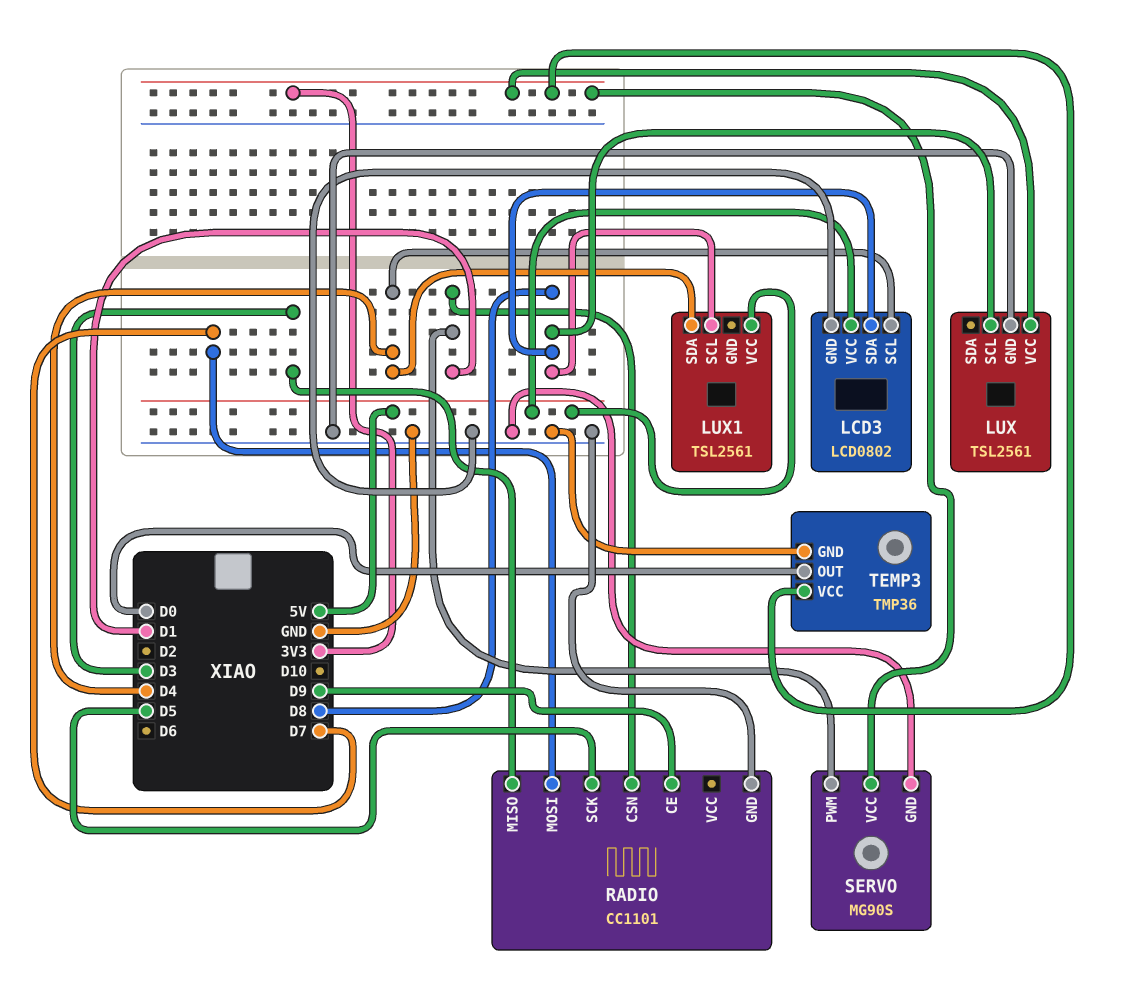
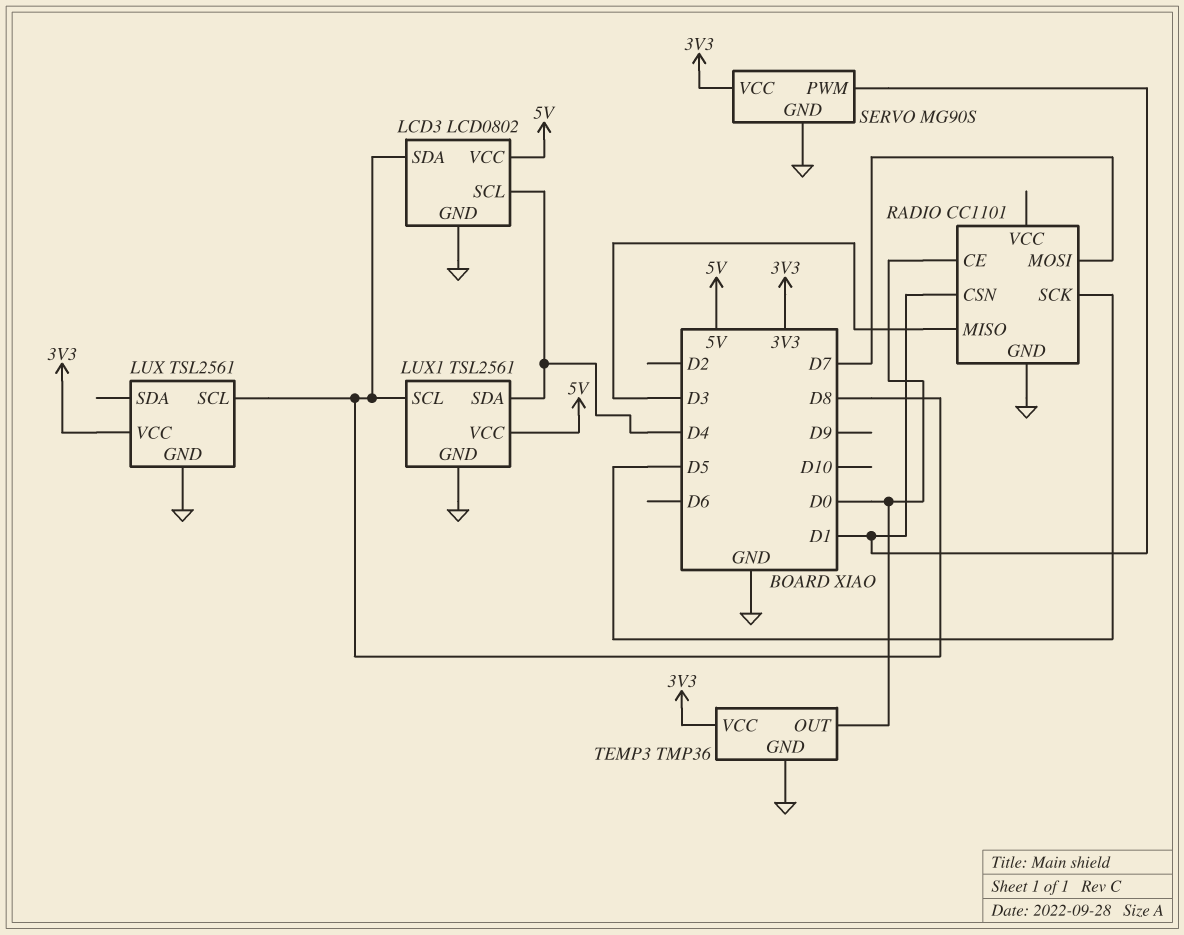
LUX1 pin GND: none -> GND
RADIO pin CE: D9 -> D0

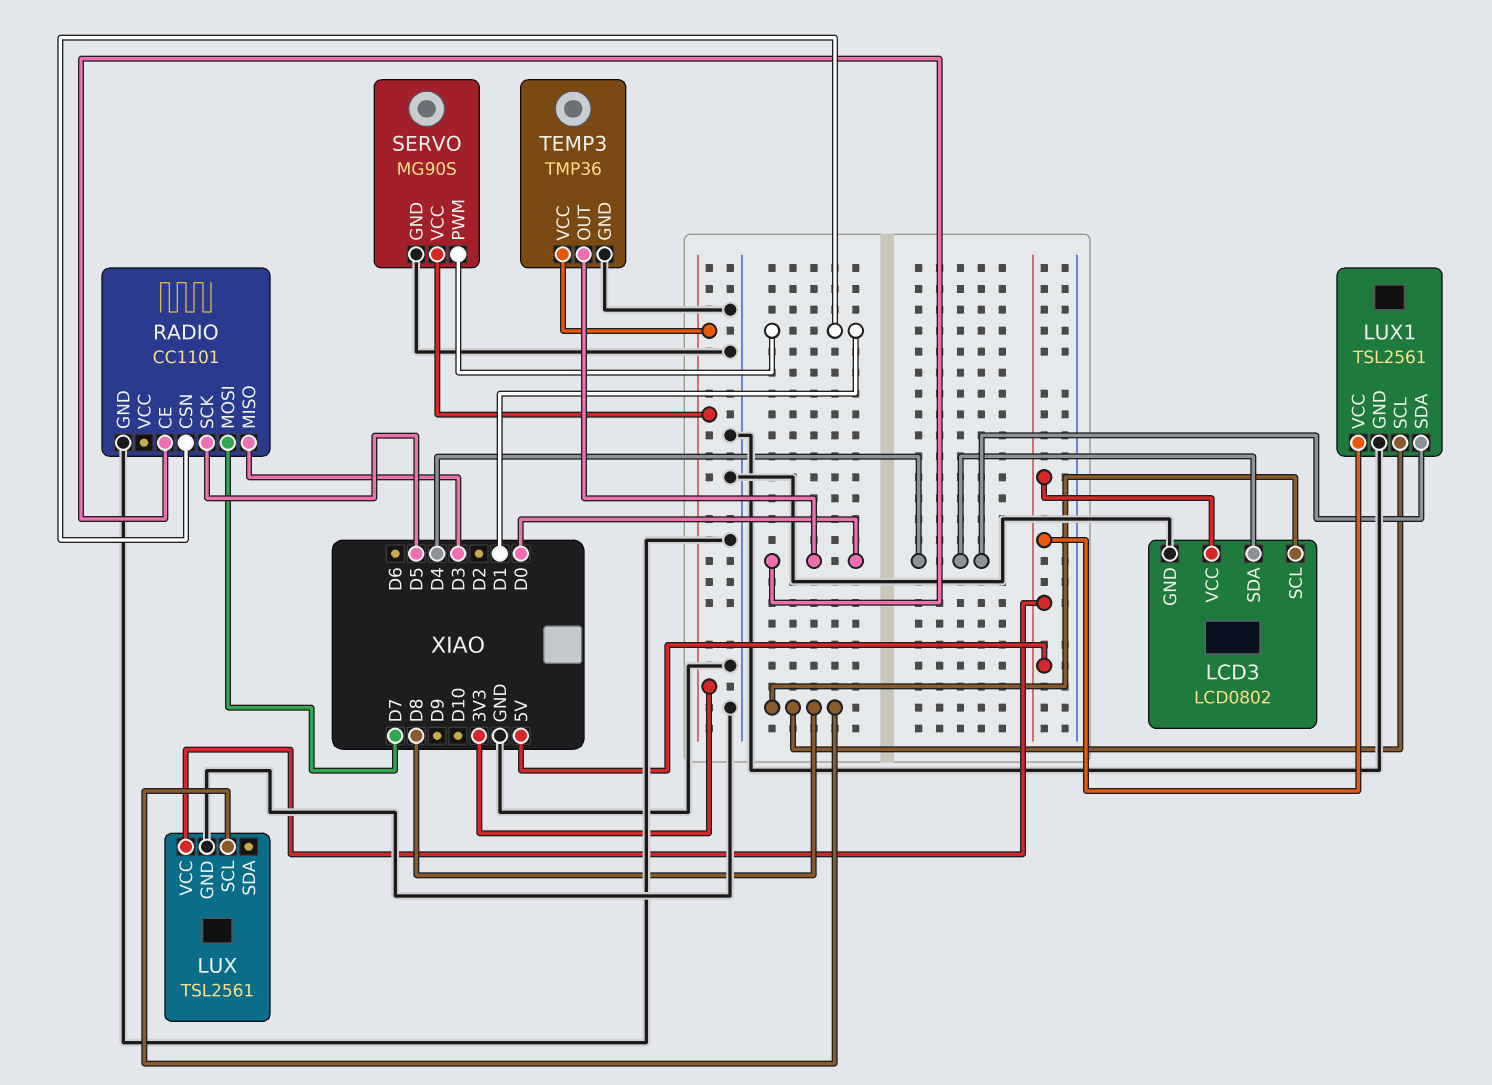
LCD3 pin SCL: D4 -> D8
LCD3 pin SDA: D8 -> D4
LUX pin VCC: 3V3 -> 5V

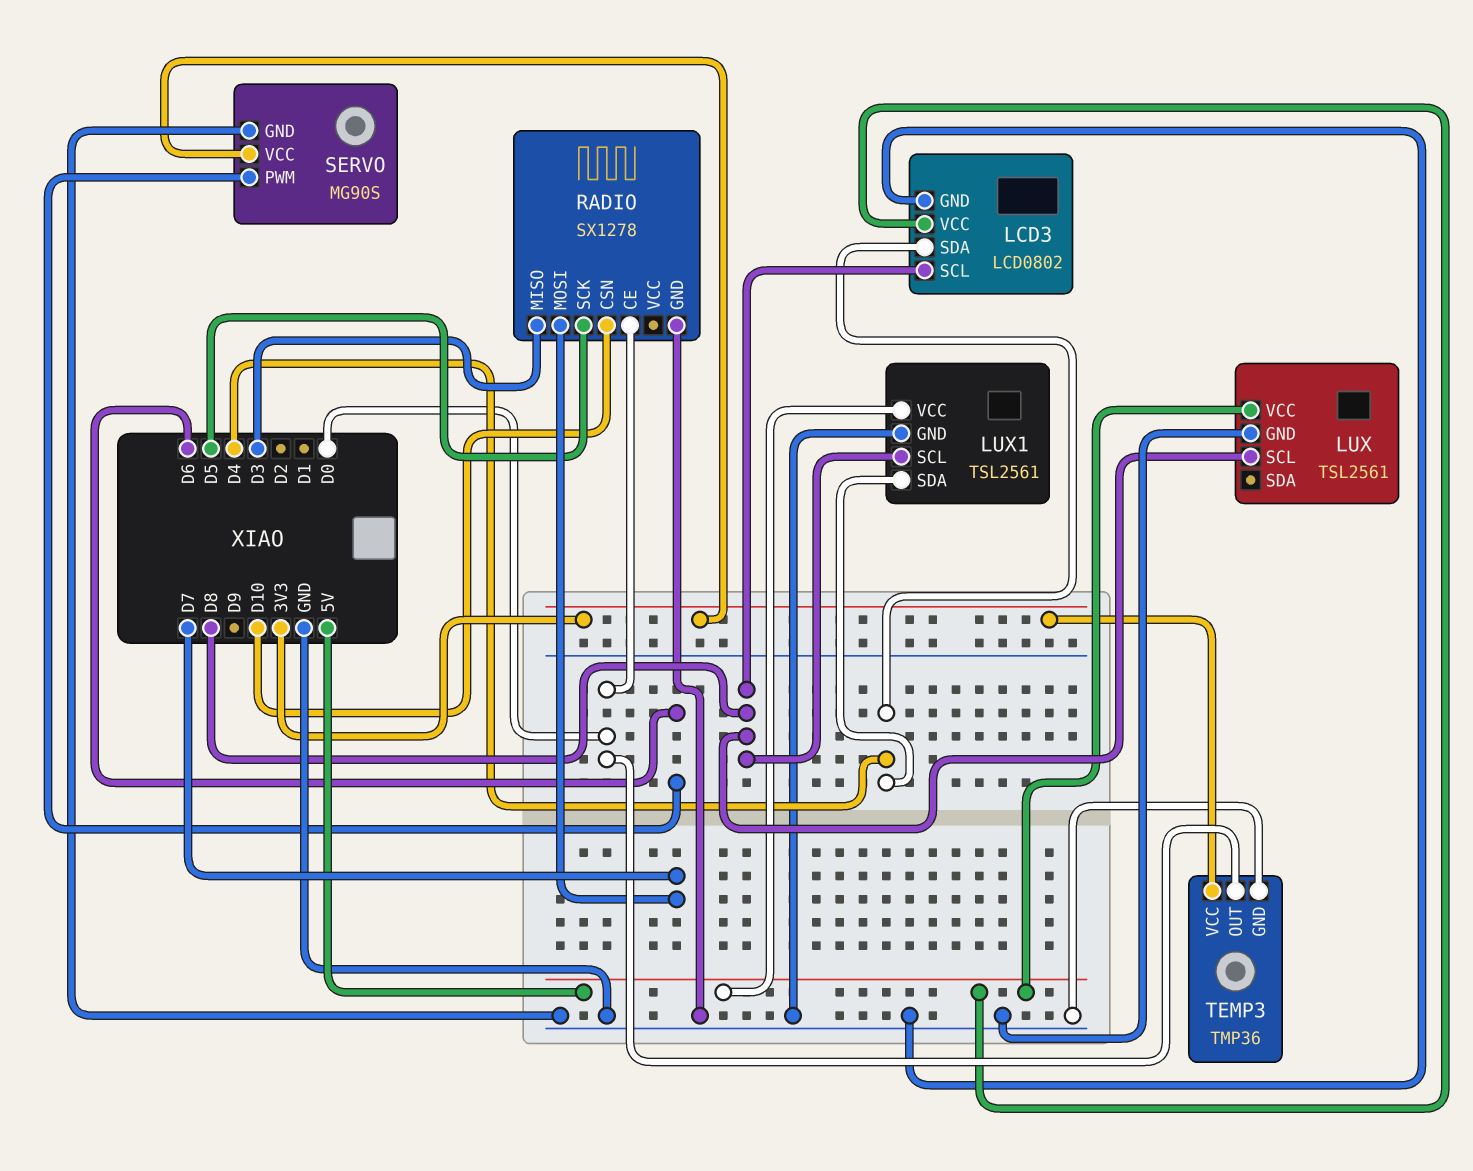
RADIO: CC1101 -> SX1278
RADIO pin CSN: D1 -> D10
SERVO pin PWM: D1 -> D6

